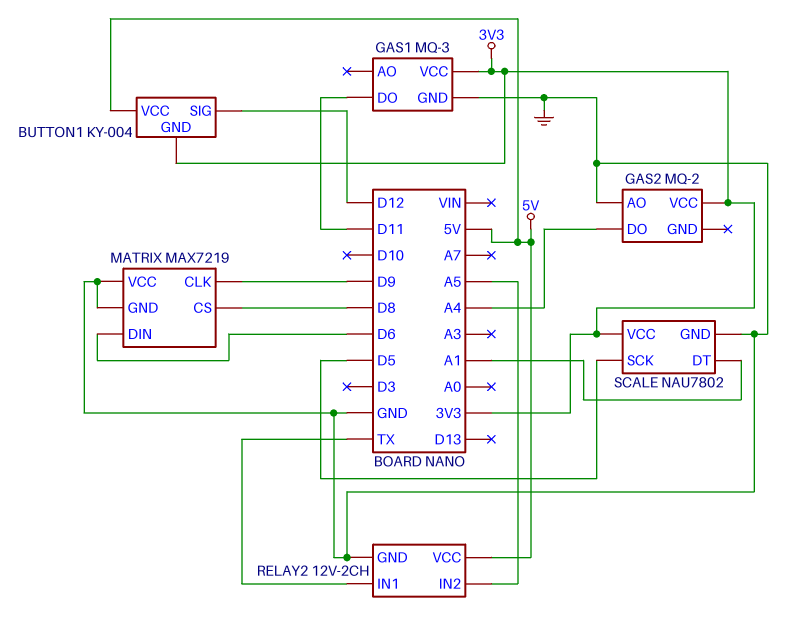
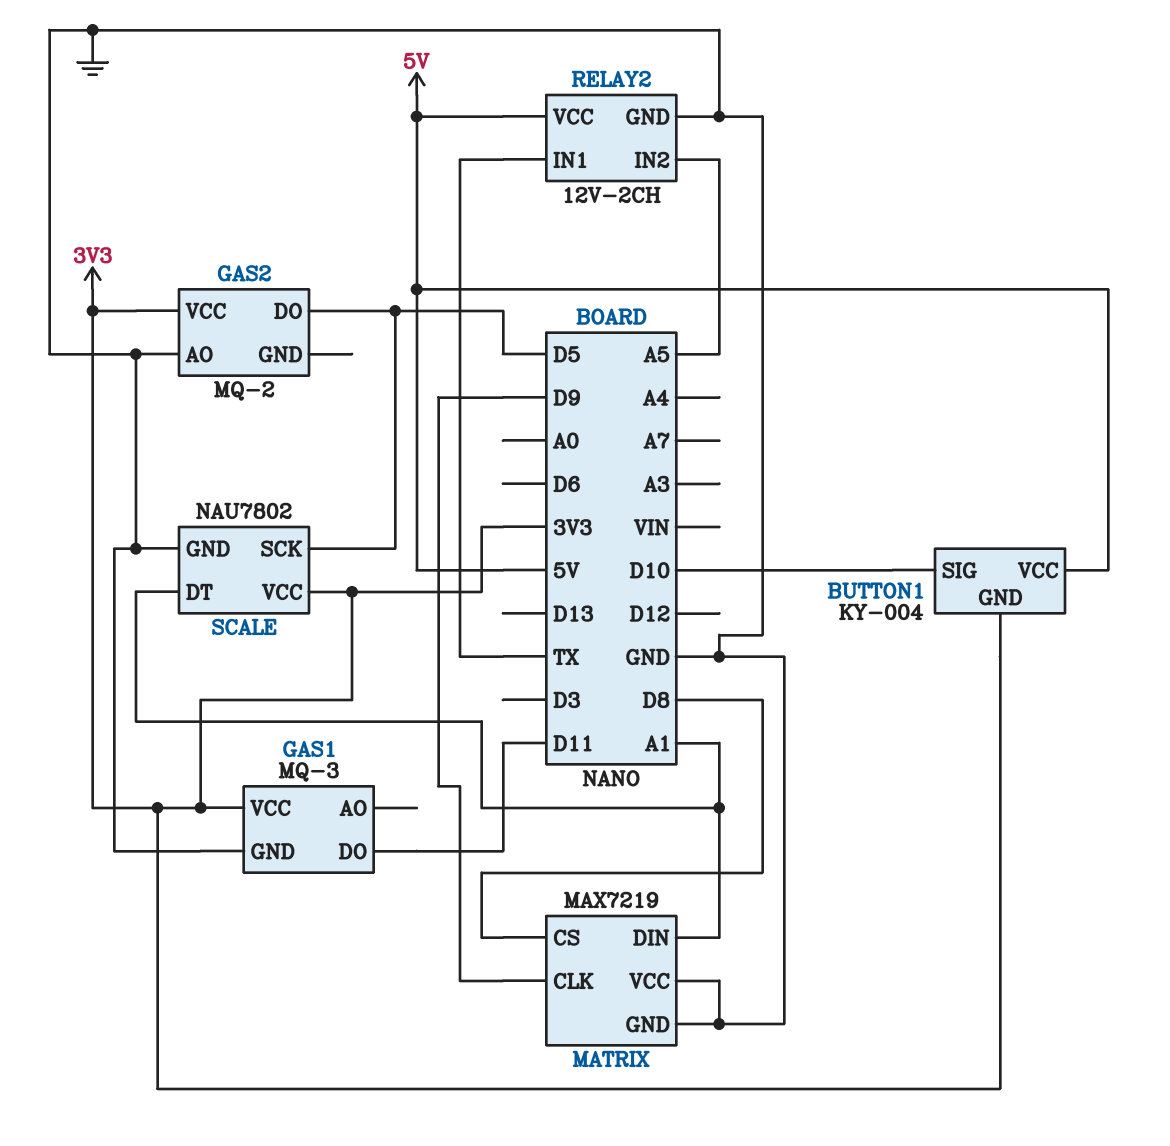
BUTTON1 pin SIG: D12 -> D10
GAS2 pin DO: A4 -> D5
MATRIX pin DIN: D6 -> A1

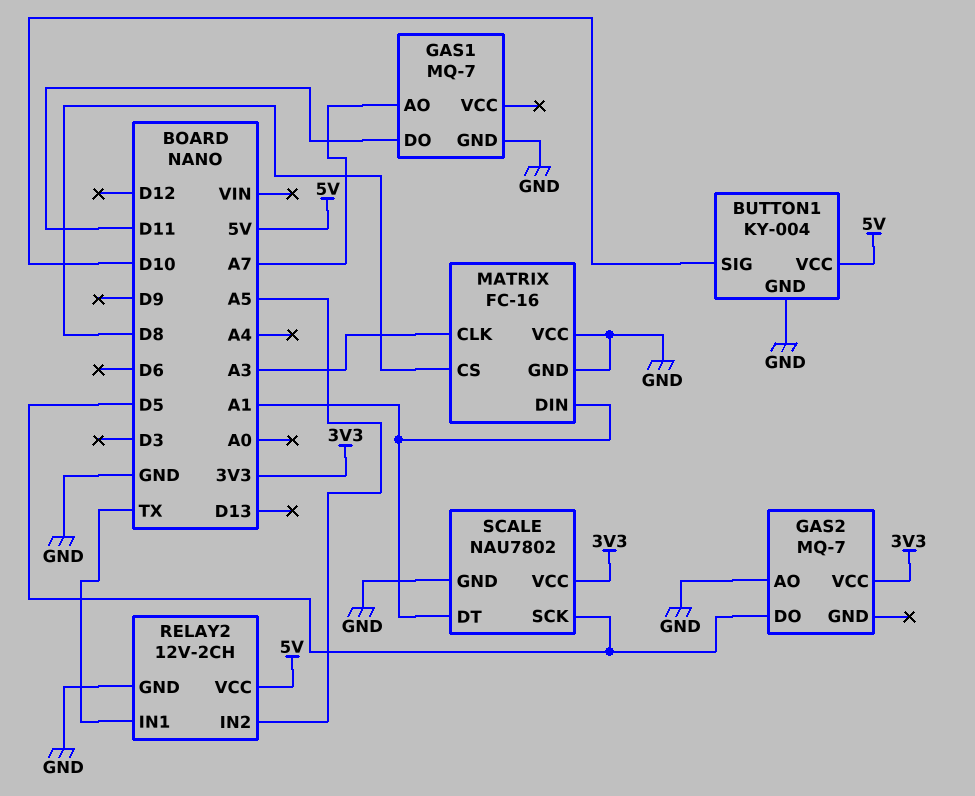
BUTTON1 pin GND: 3V3 -> GND
GAS1: MQ-3 -> MQ-7
GAS1 pin AO: none -> A7
GAS1 pin VCC: 3V3 -> none
GAS2: MQ-2 -> MQ-7
MATRIX: MAX7219 -> FC-16
MATRIX pin CLK: D9 -> A3

